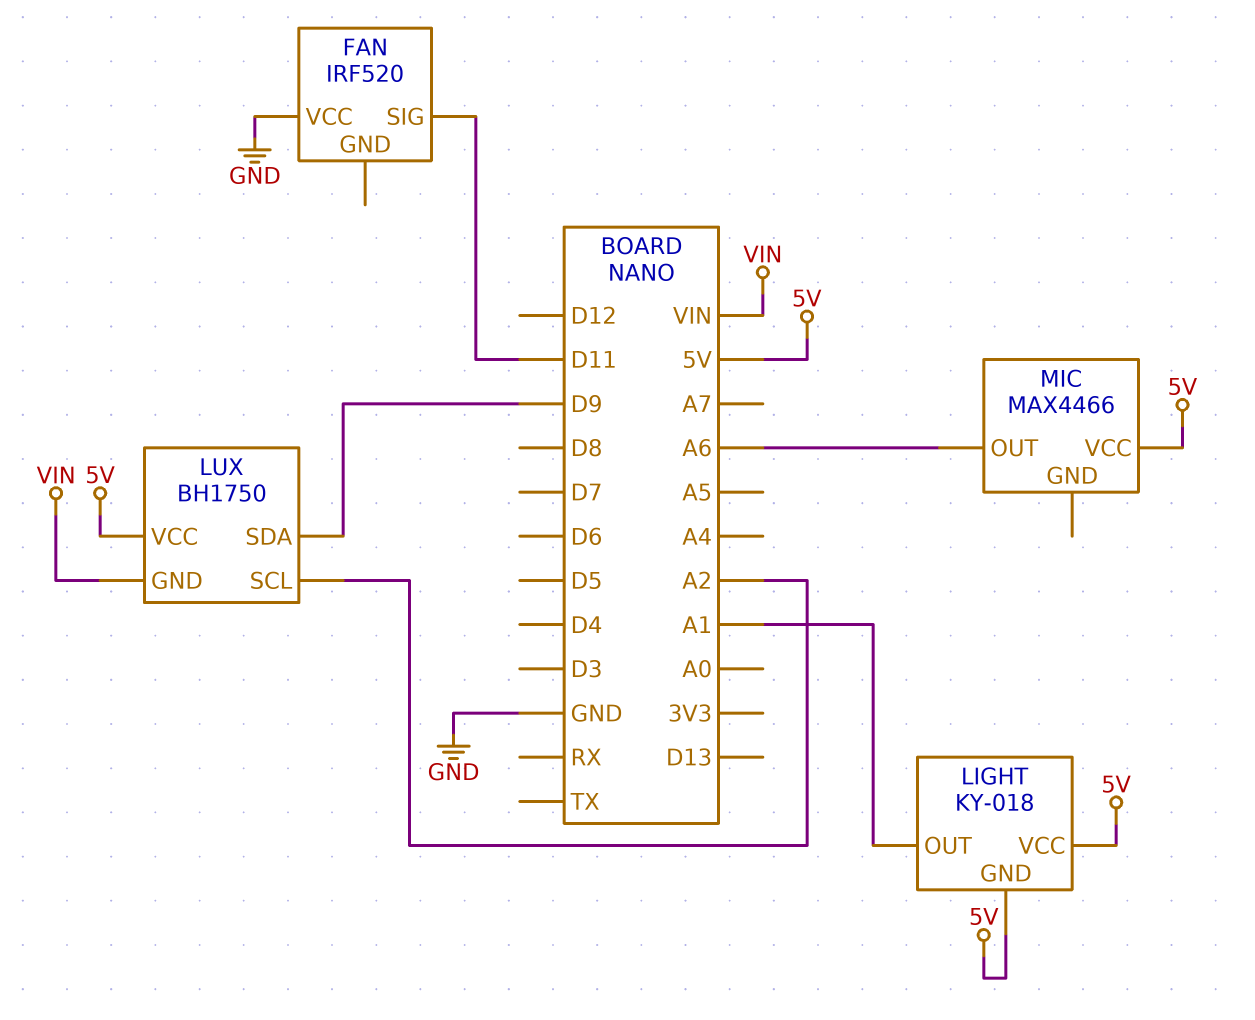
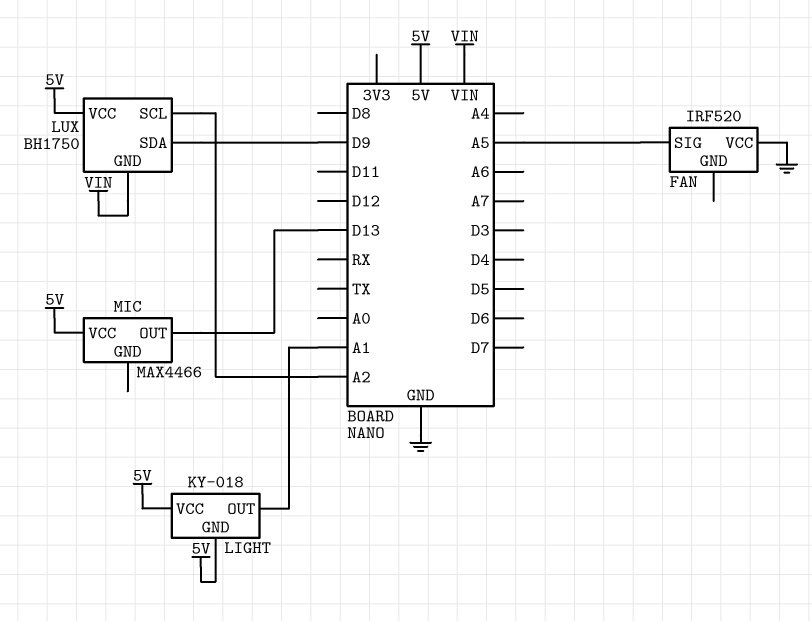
FAN pin SIG: D11 -> A5
MIC pin OUT: A6 -> D13

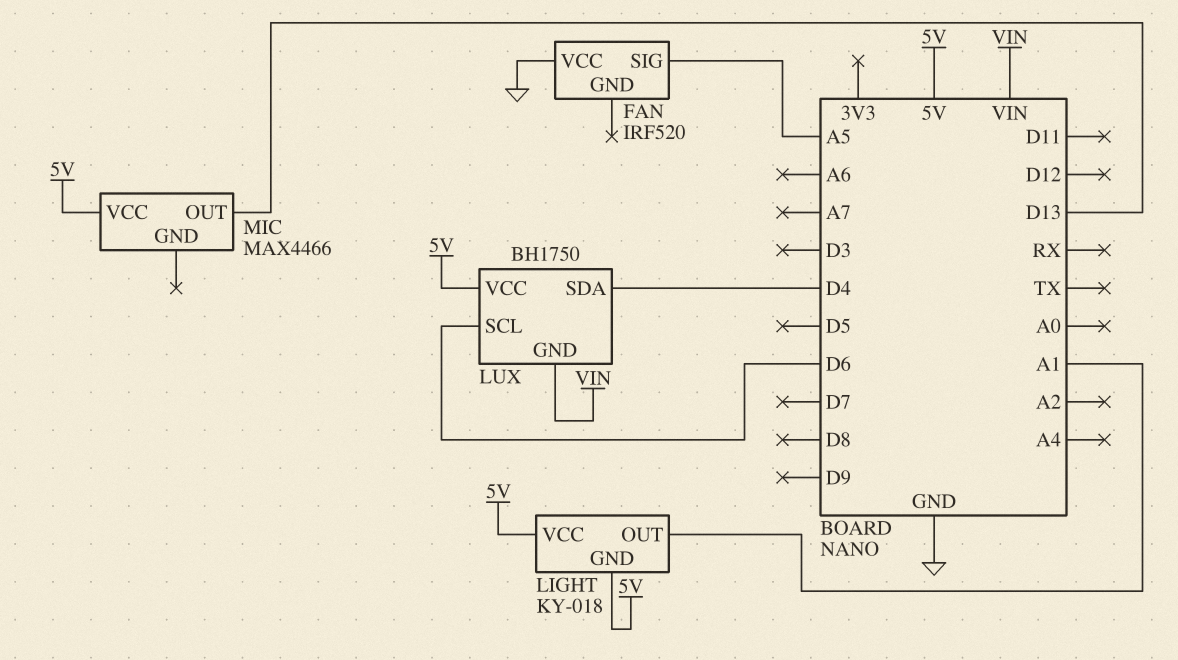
LUX pin SCL: A2 -> D6
LUX pin SDA: D9 -> D4

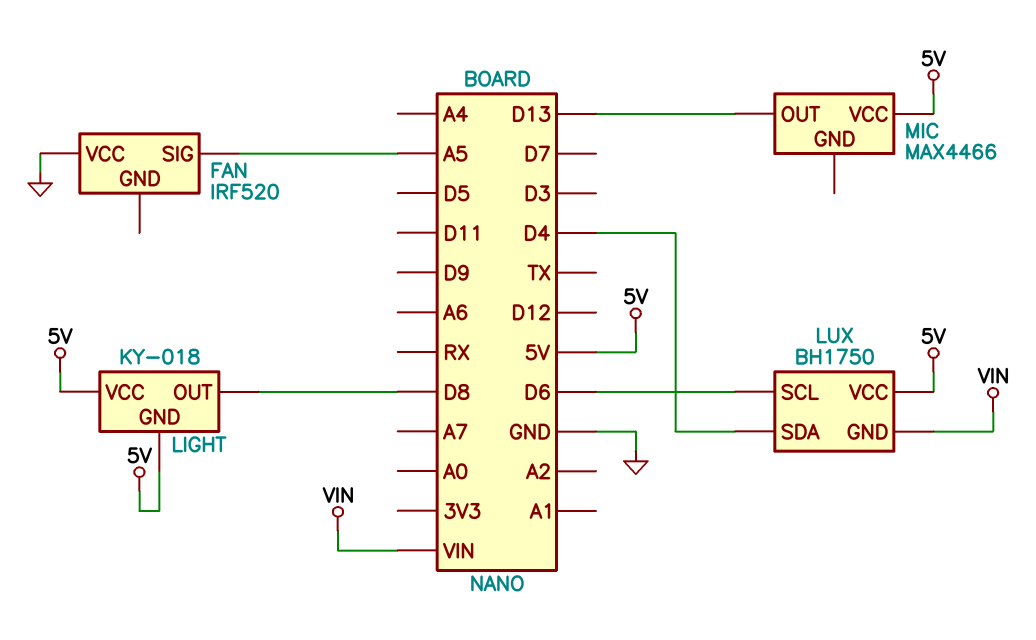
LIGHT pin OUT: A1 -> D8

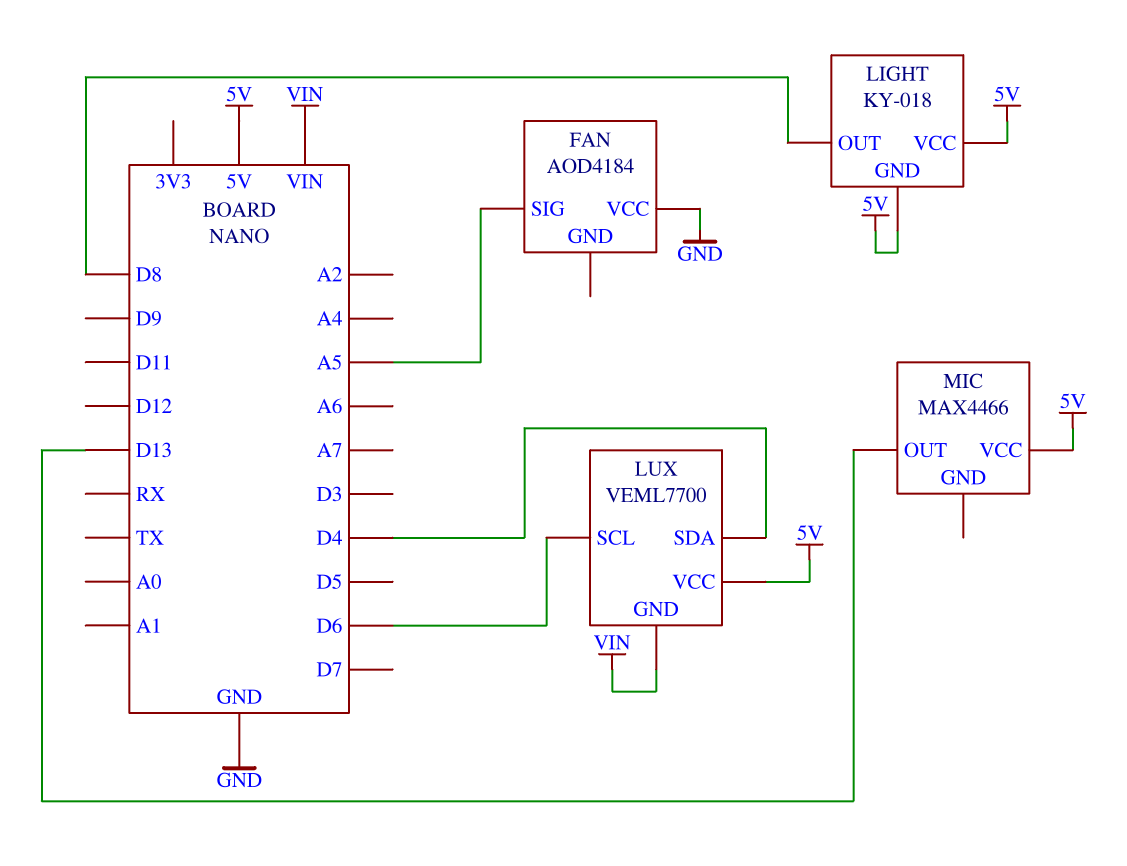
FAN: IRF520 -> AOD4184
LUX: BH1750 -> VEML7700

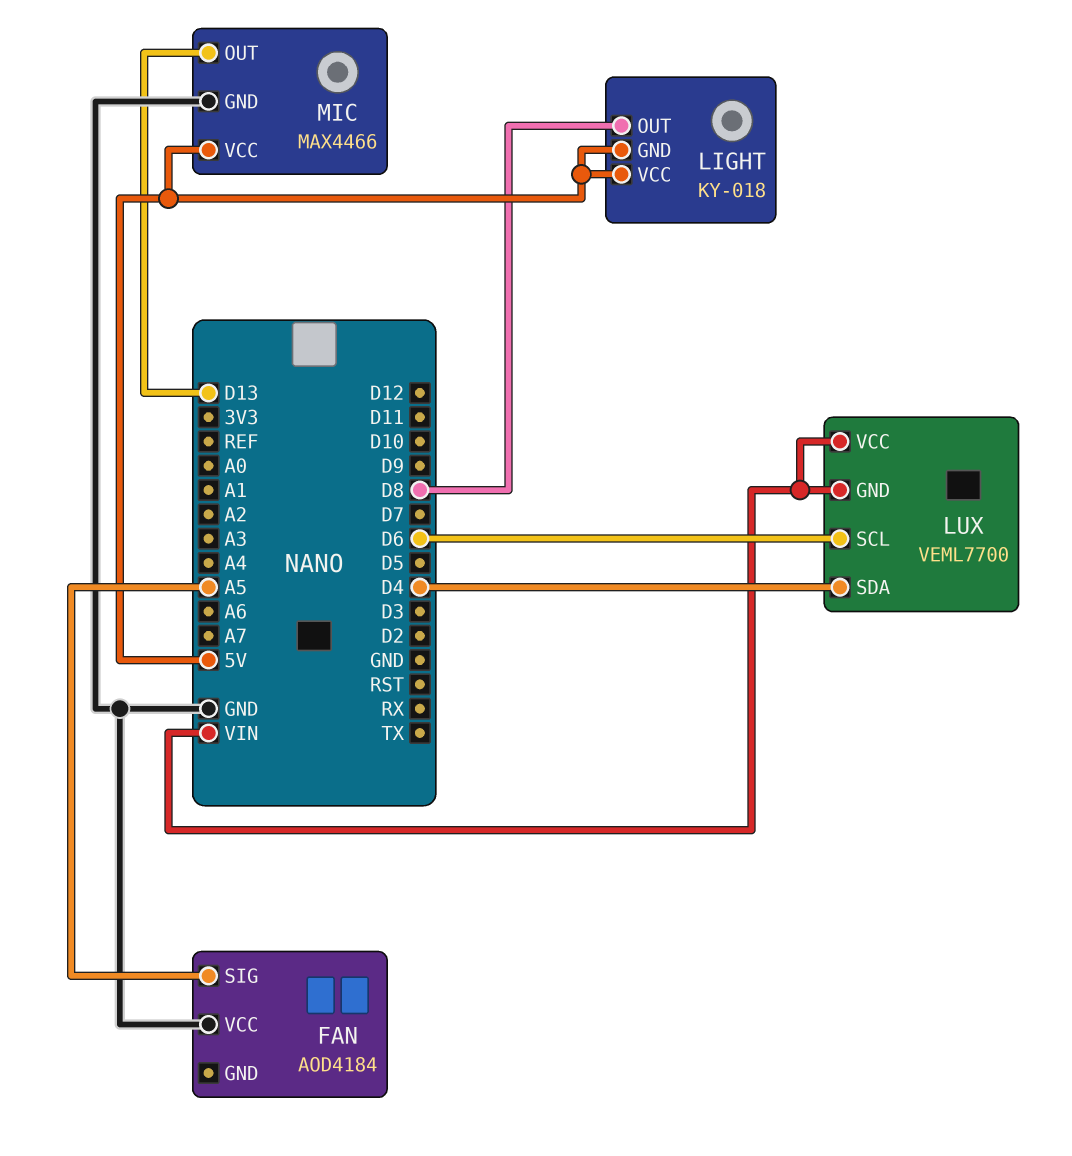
LUX pin VCC: 5V -> VIN
MIC pin GND: none -> GND

